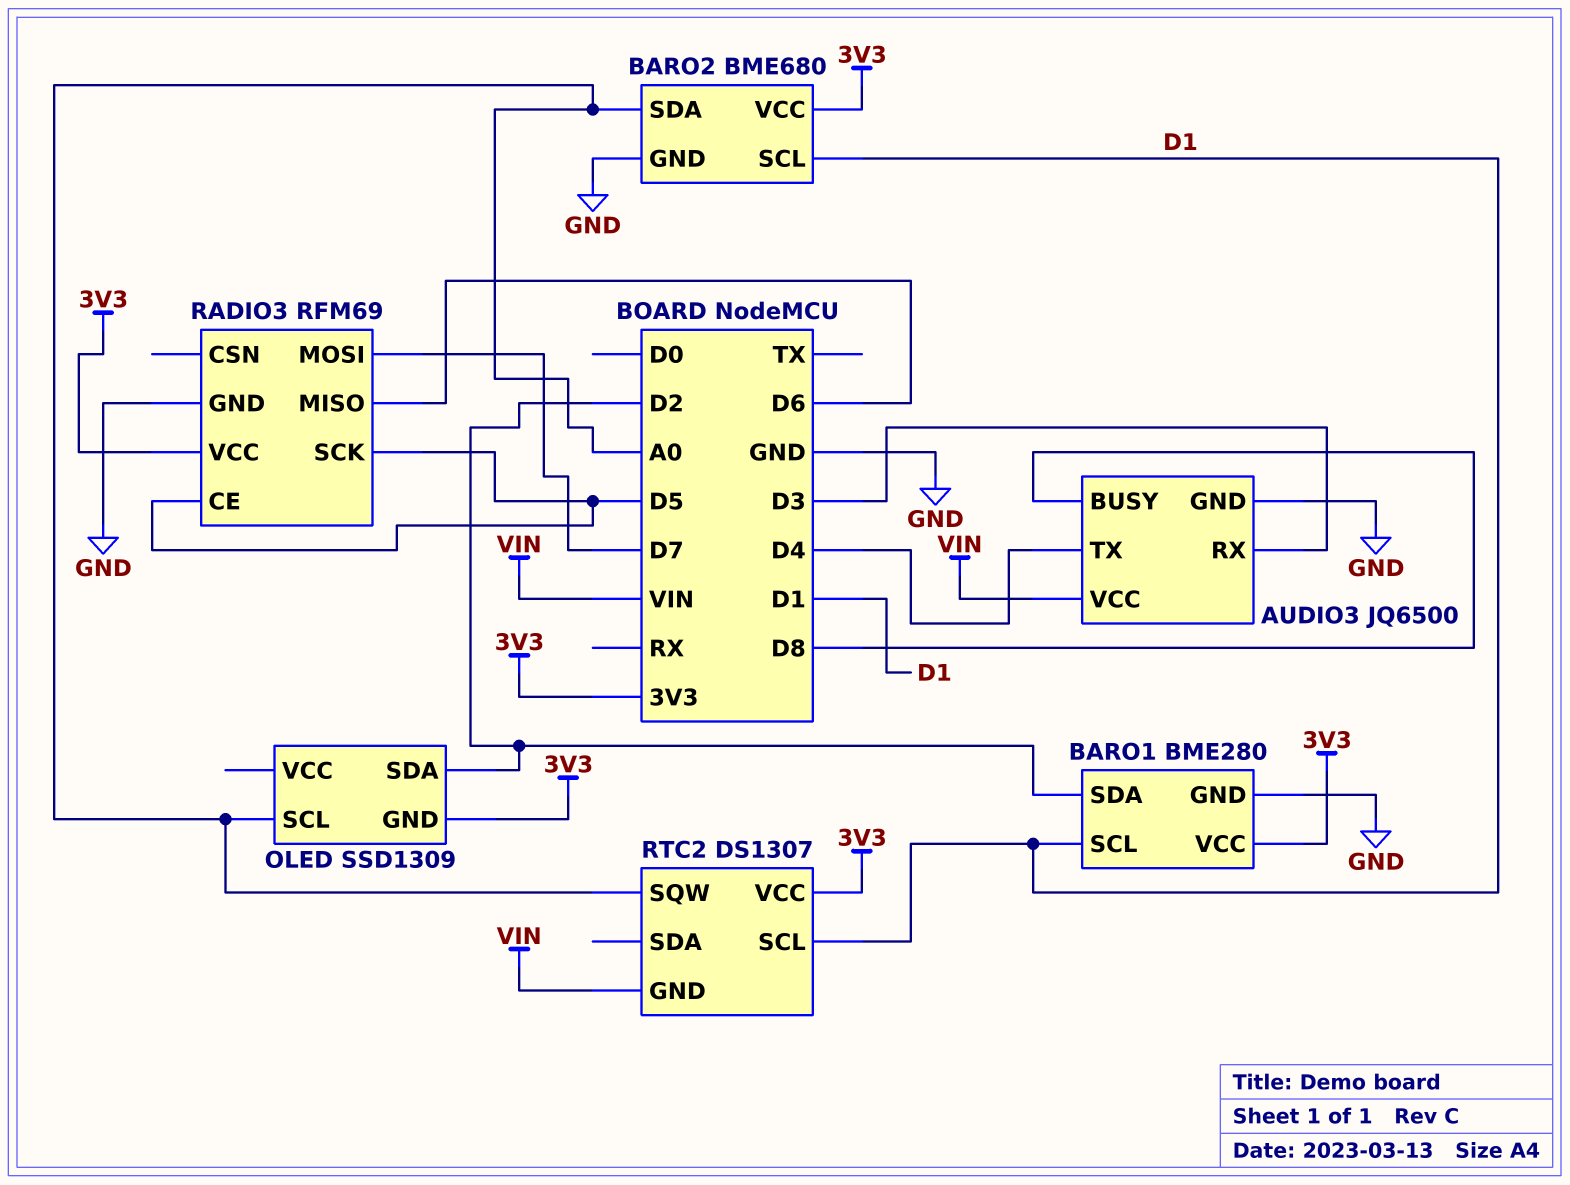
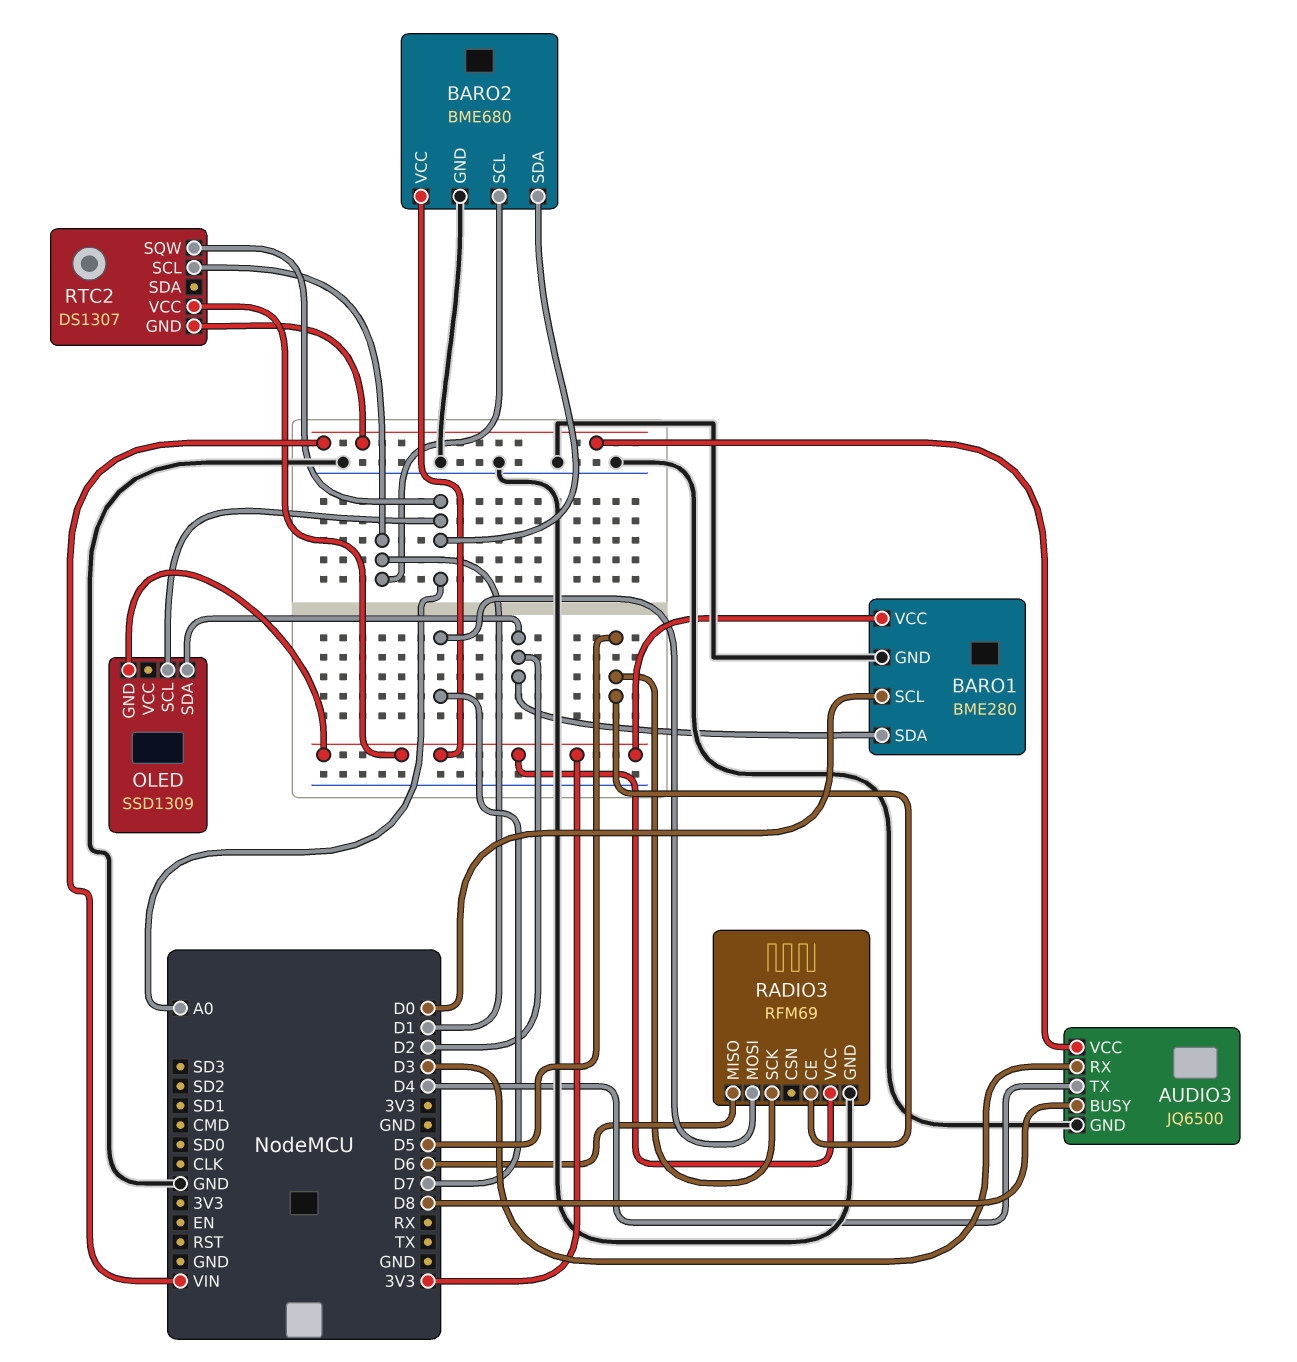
BARO1 pin SCL: D1 -> D0

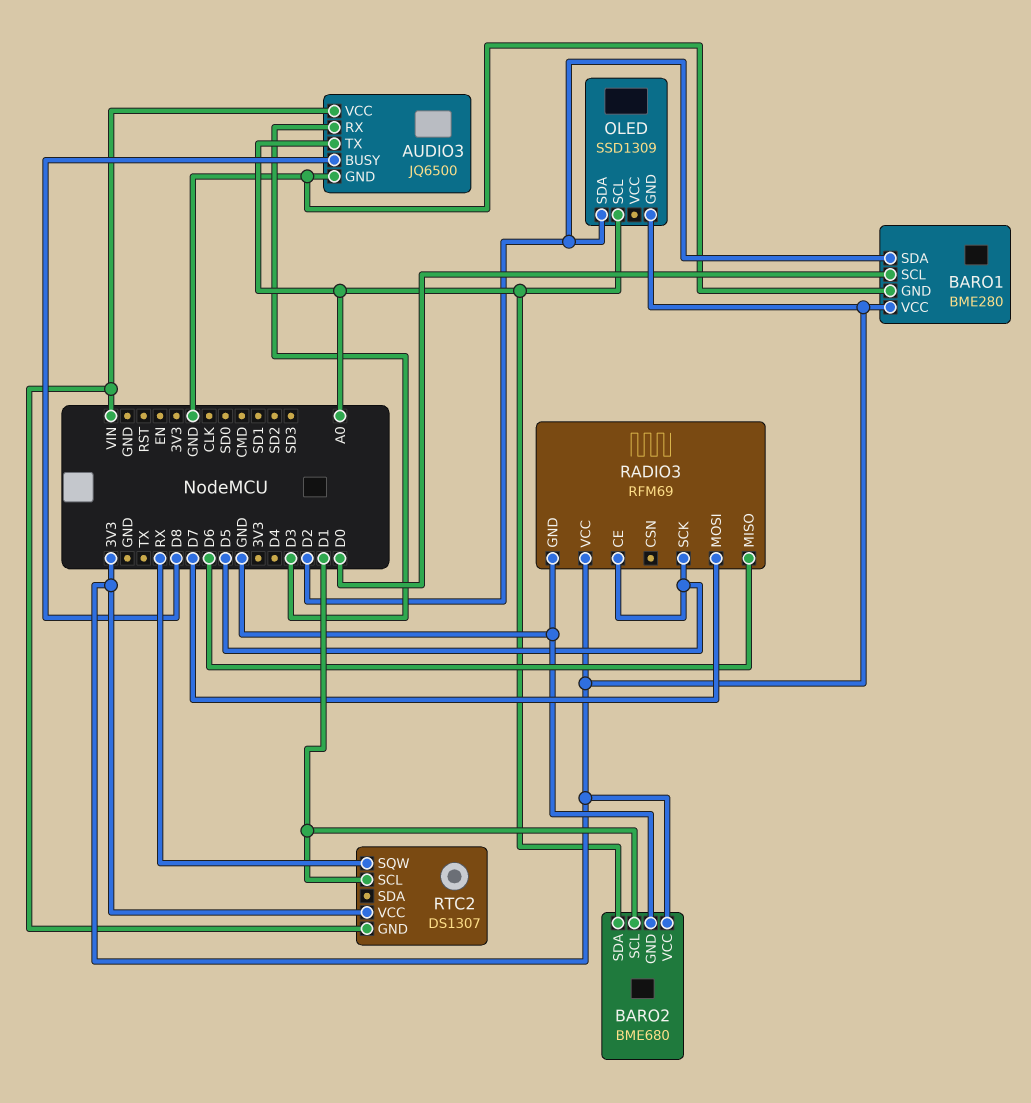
AUDIO3 pin TX: D4 -> A0
RTC2 pin SQW: A0 -> RX

